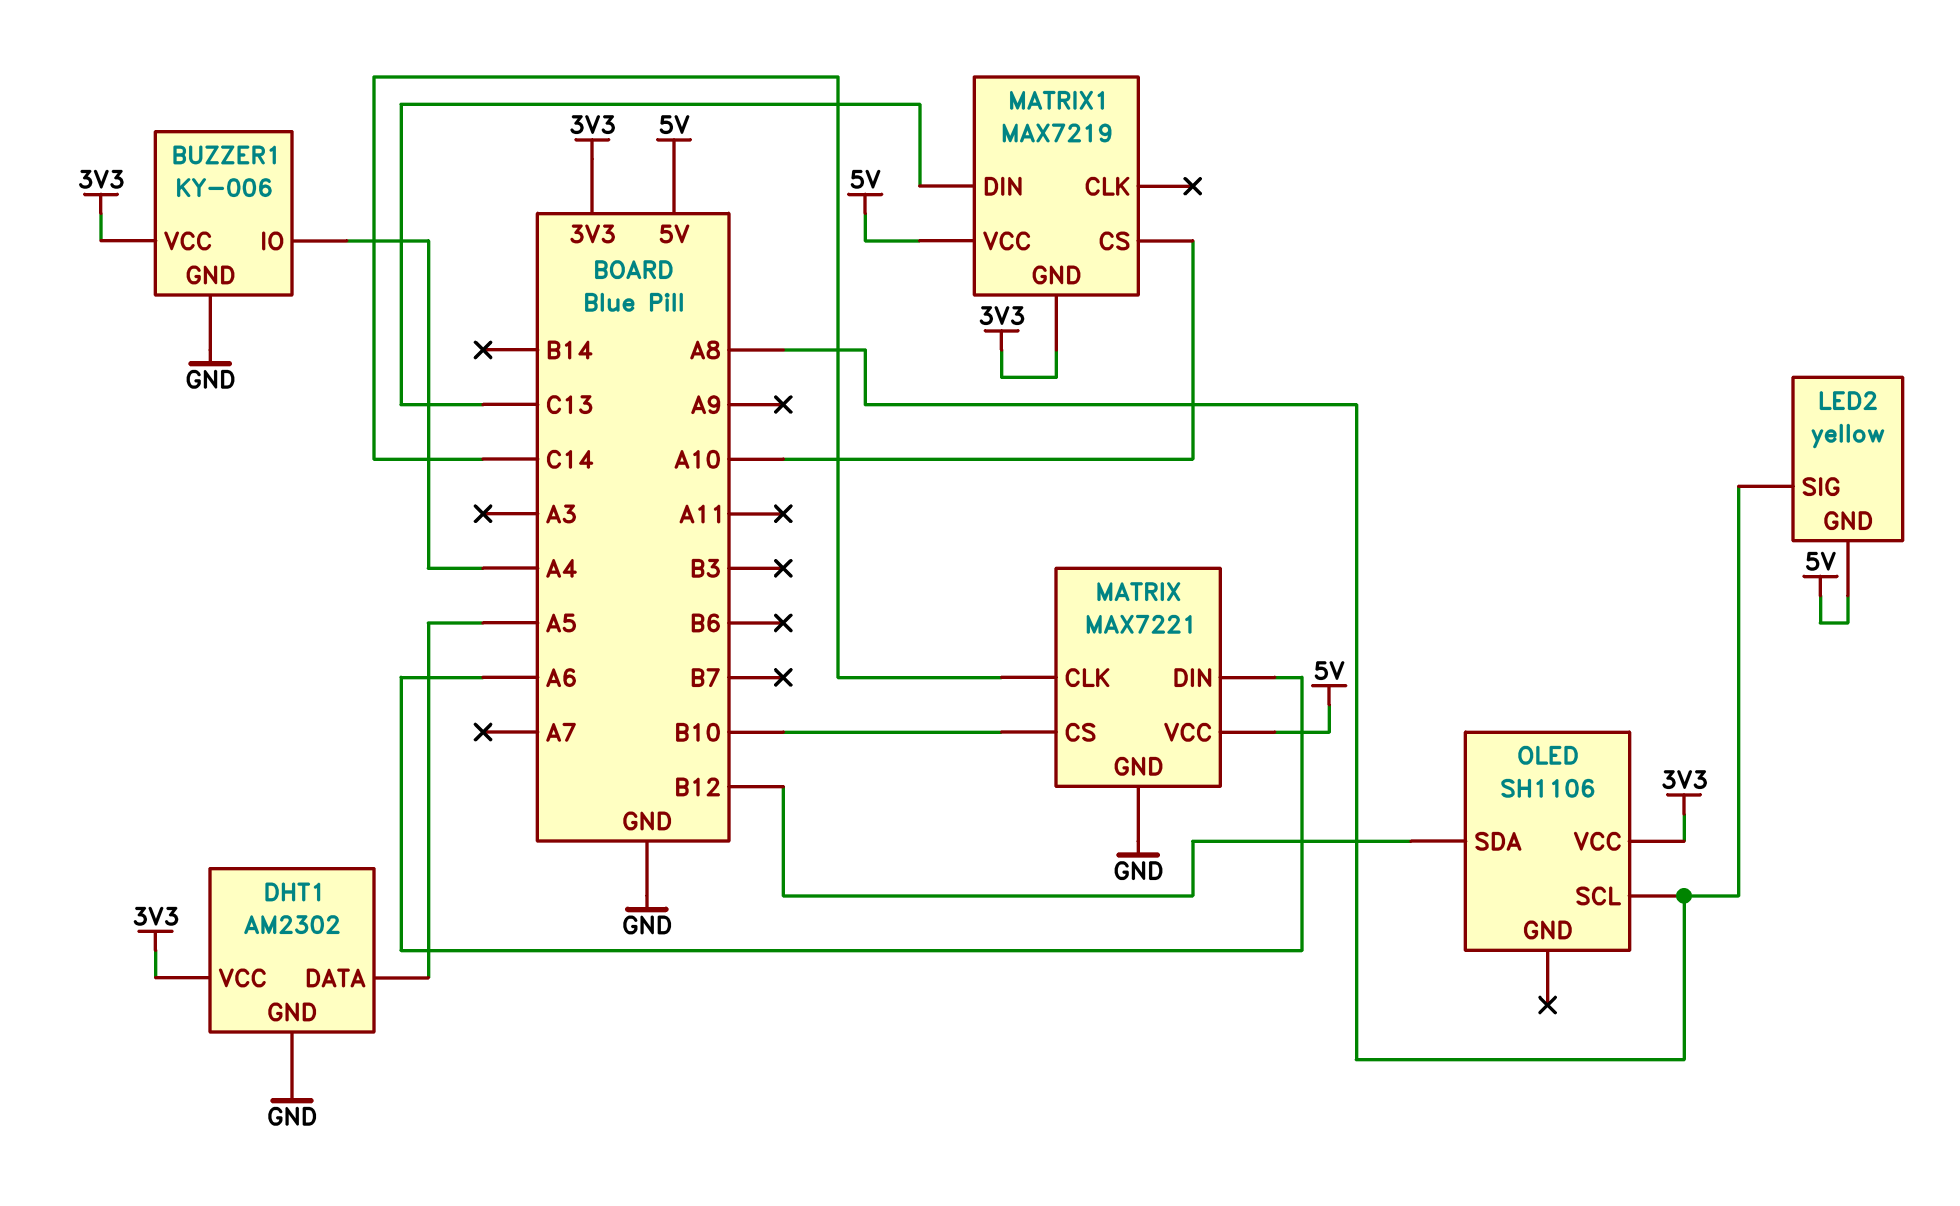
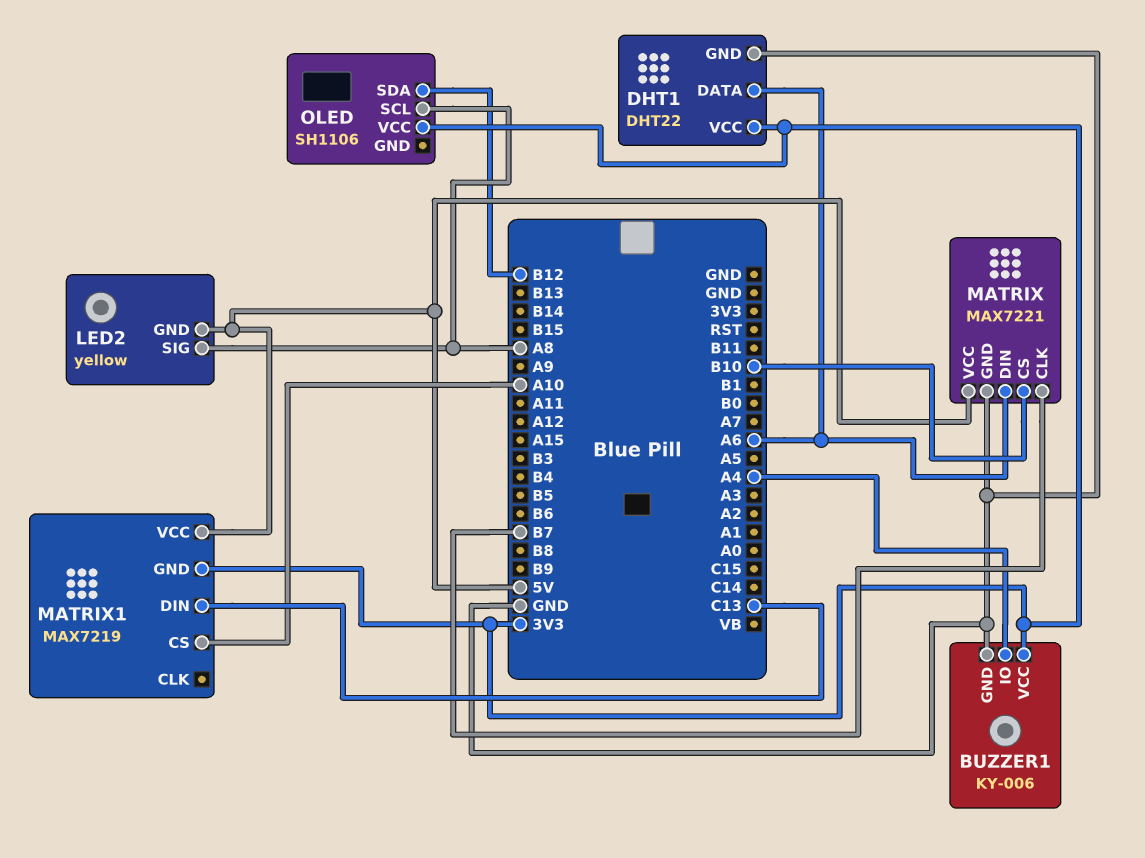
DHT1: AM2302 -> DHT22
DHT1 pin DATA: A5 -> A6
MATRIX pin CLK: C14 -> B7

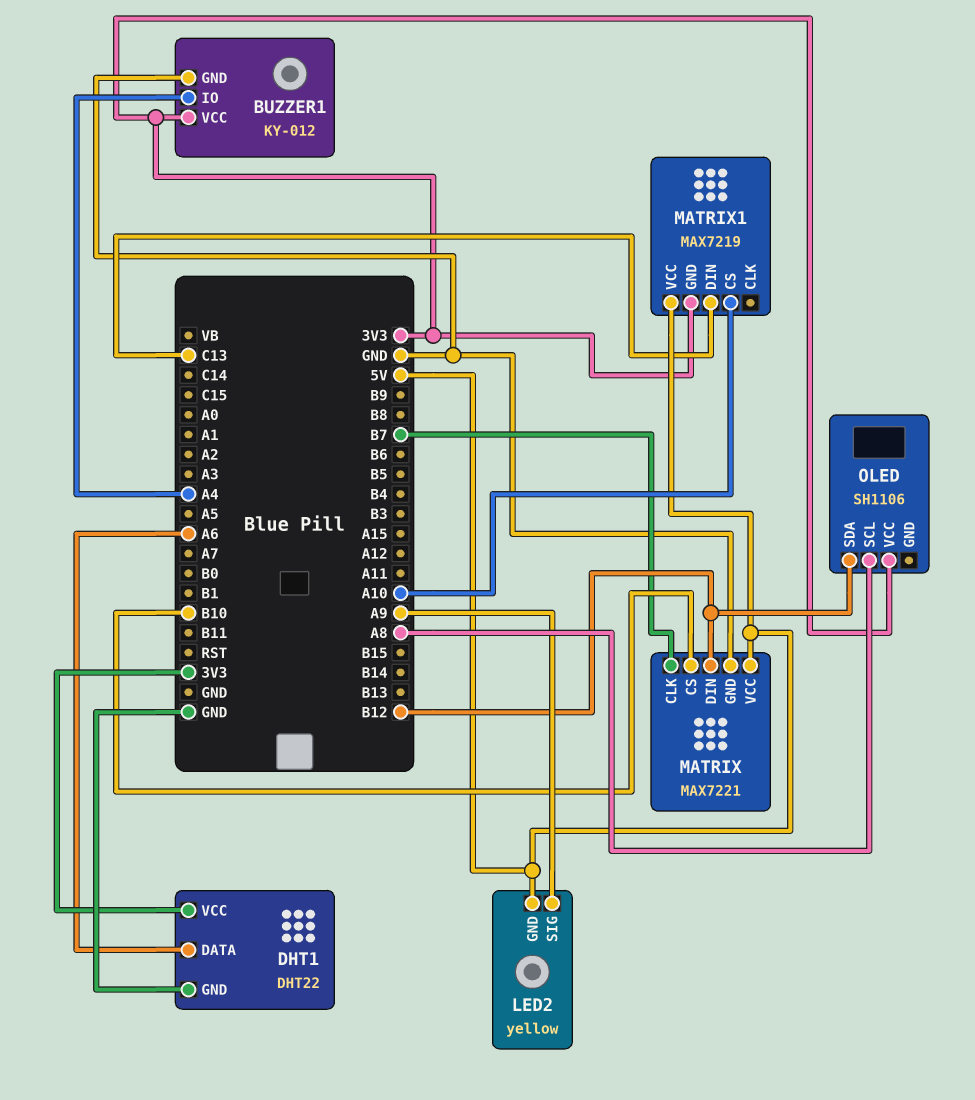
BUZZER1: KY-006 -> KY-012
LED2 pin SIG: A8 -> A9
MATRIX pin DIN: A6 -> B12

